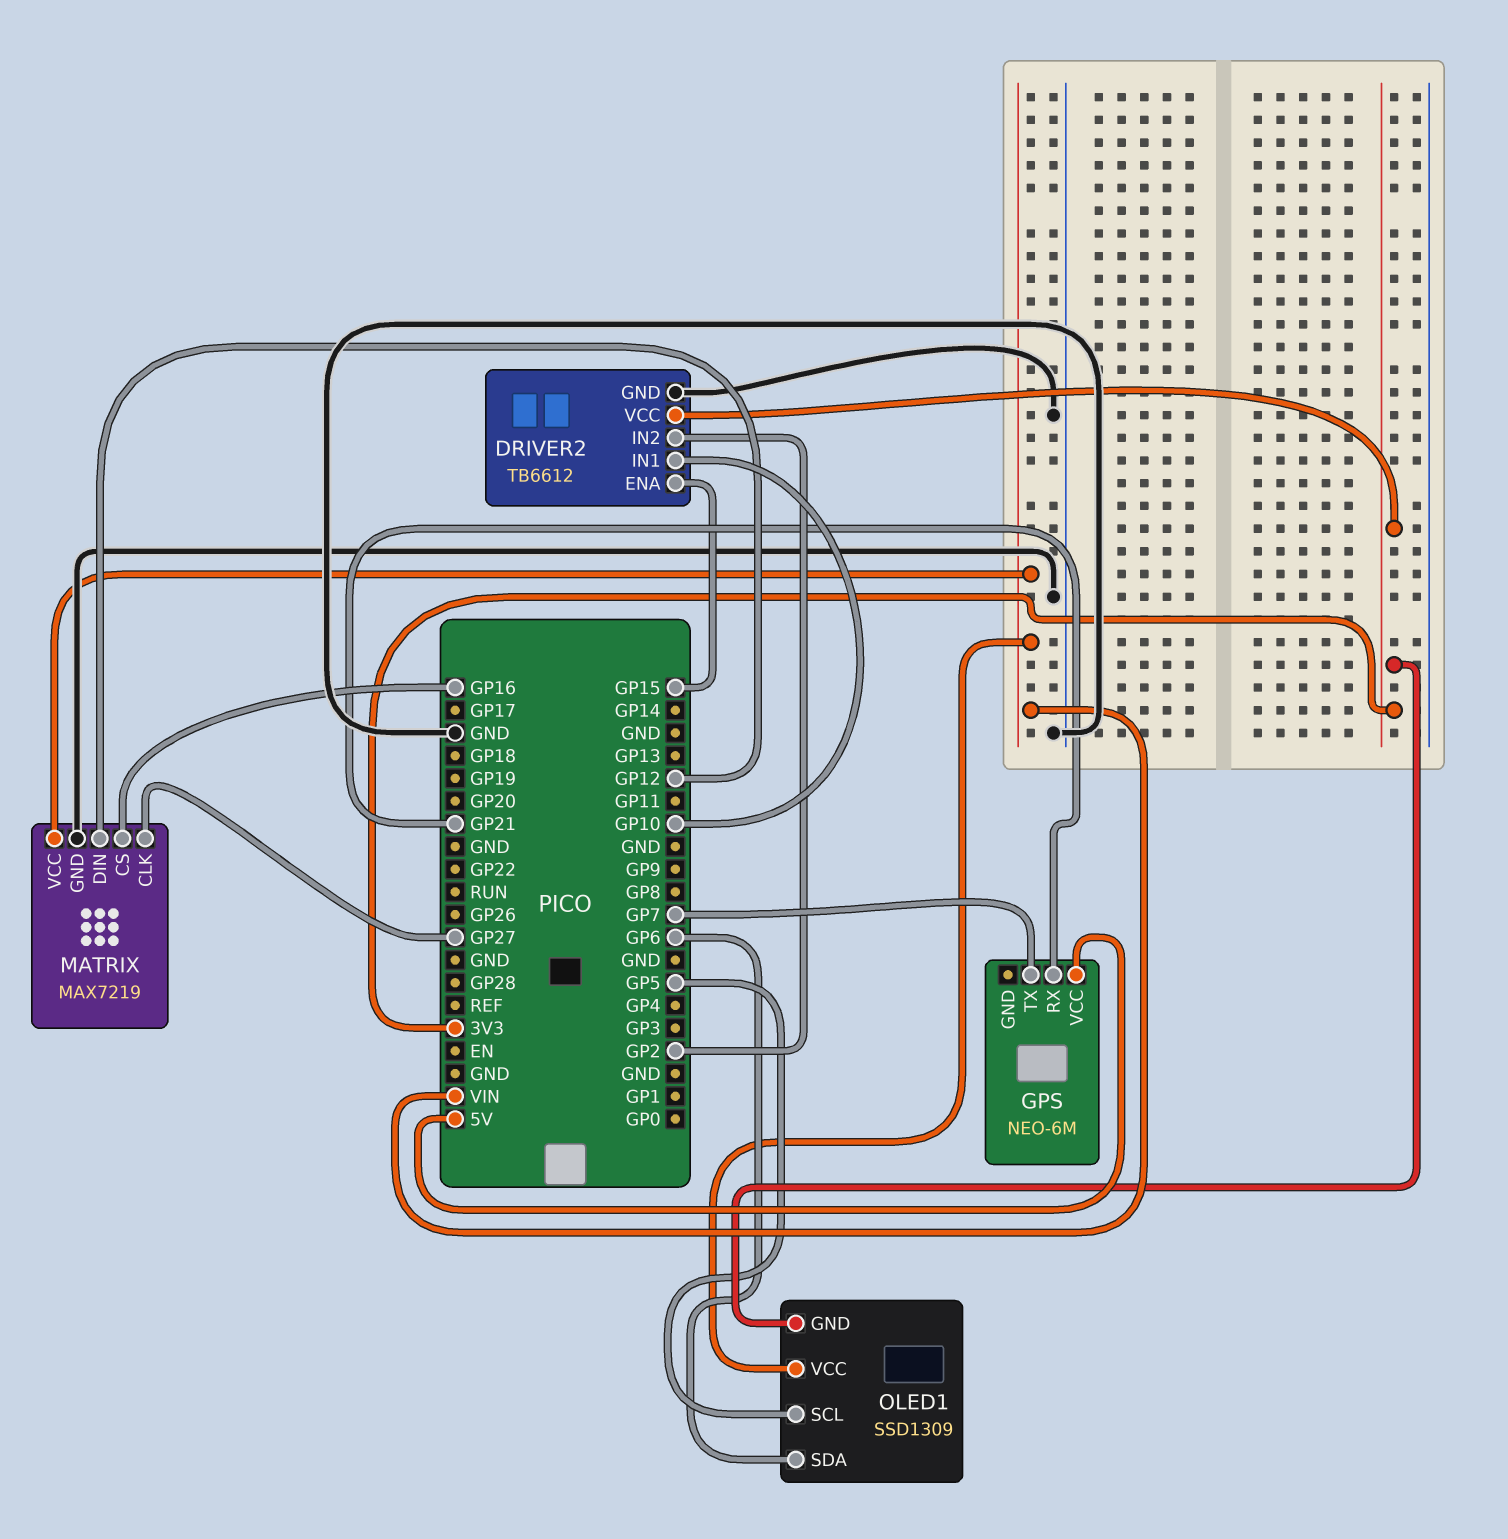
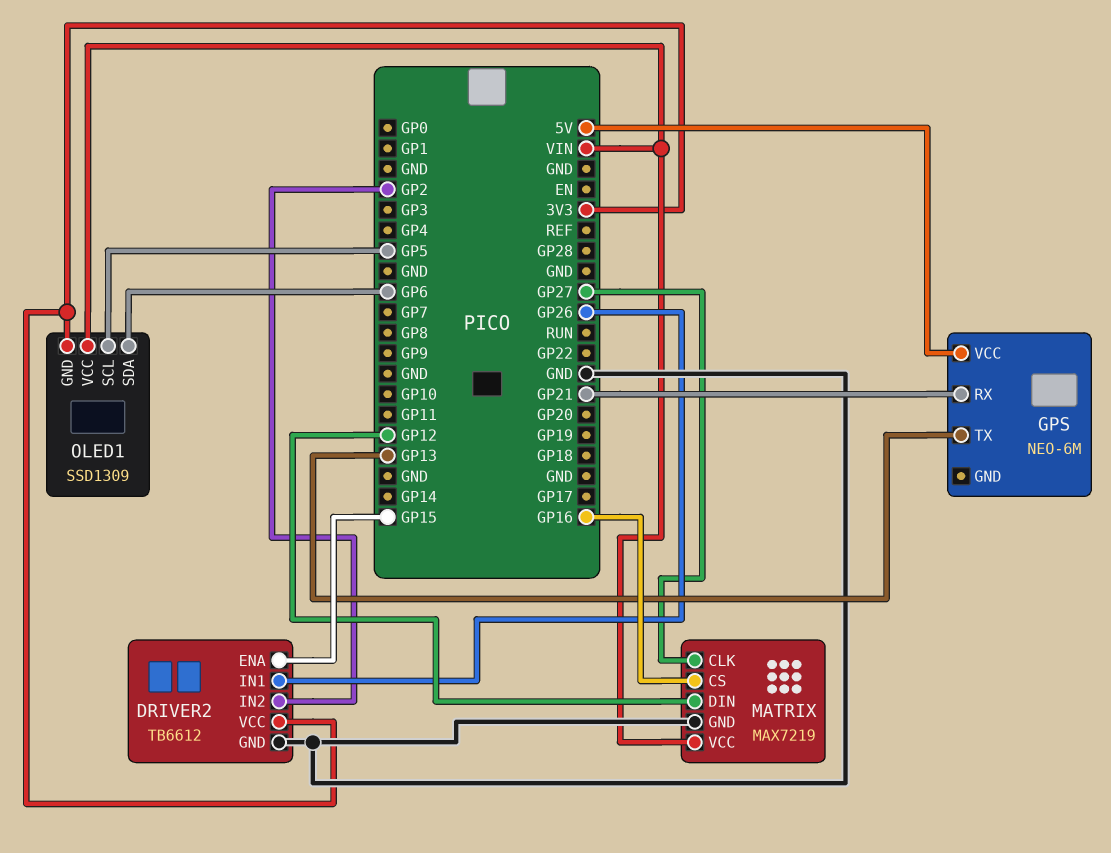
DRIVER2 pin IN1: GP10 -> GP26
GPS pin TX: GP7 -> GP13

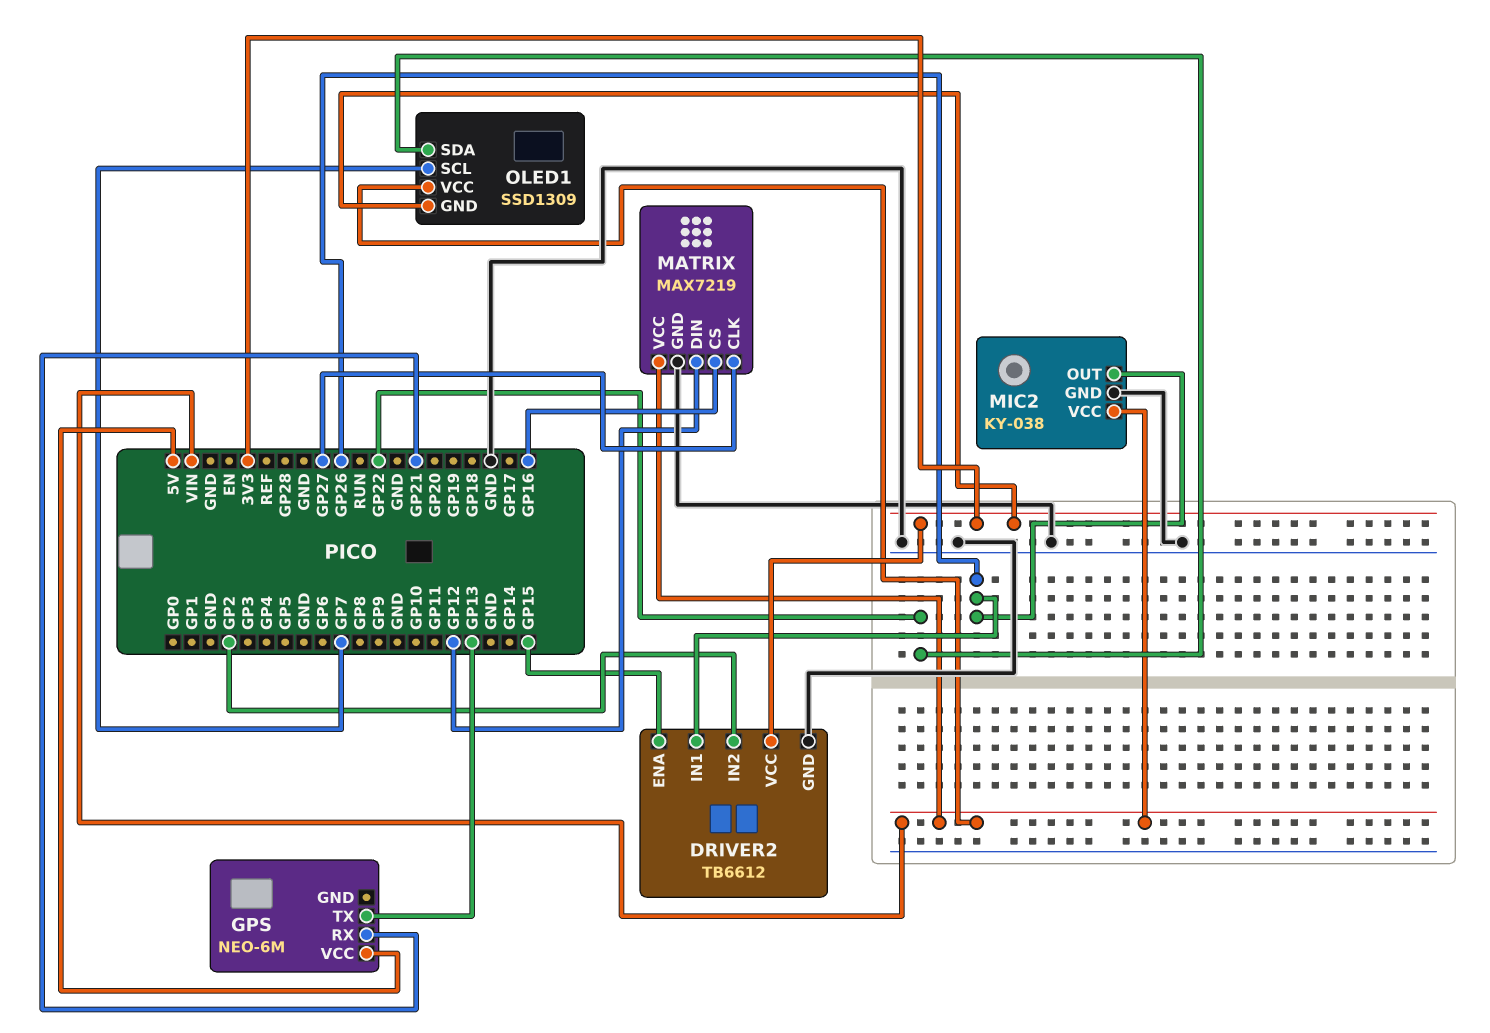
MIC2: none -> KY-038
MIC2 pin GND: none -> GND
MIC2 pin OUT: none -> GP26
MIC2 pin VCC: none -> VIN
OLED1 pin SCL: GP5 -> GP7
OLED1 pin SDA: GP6 -> GP22

